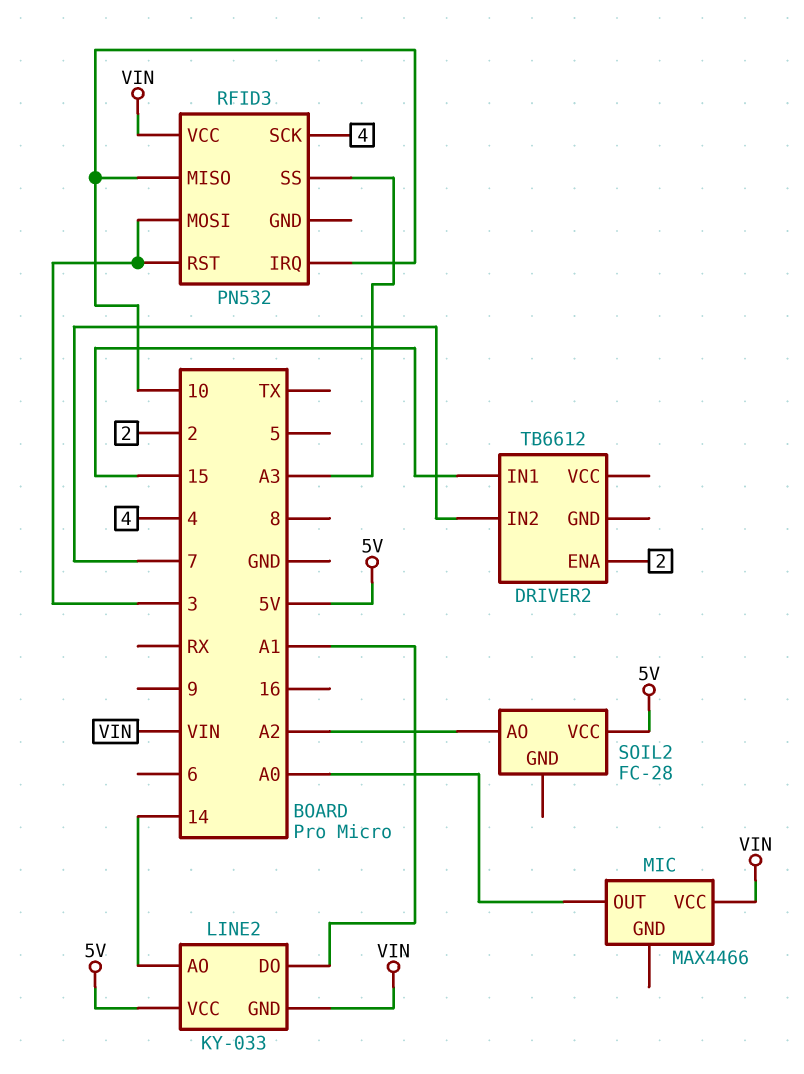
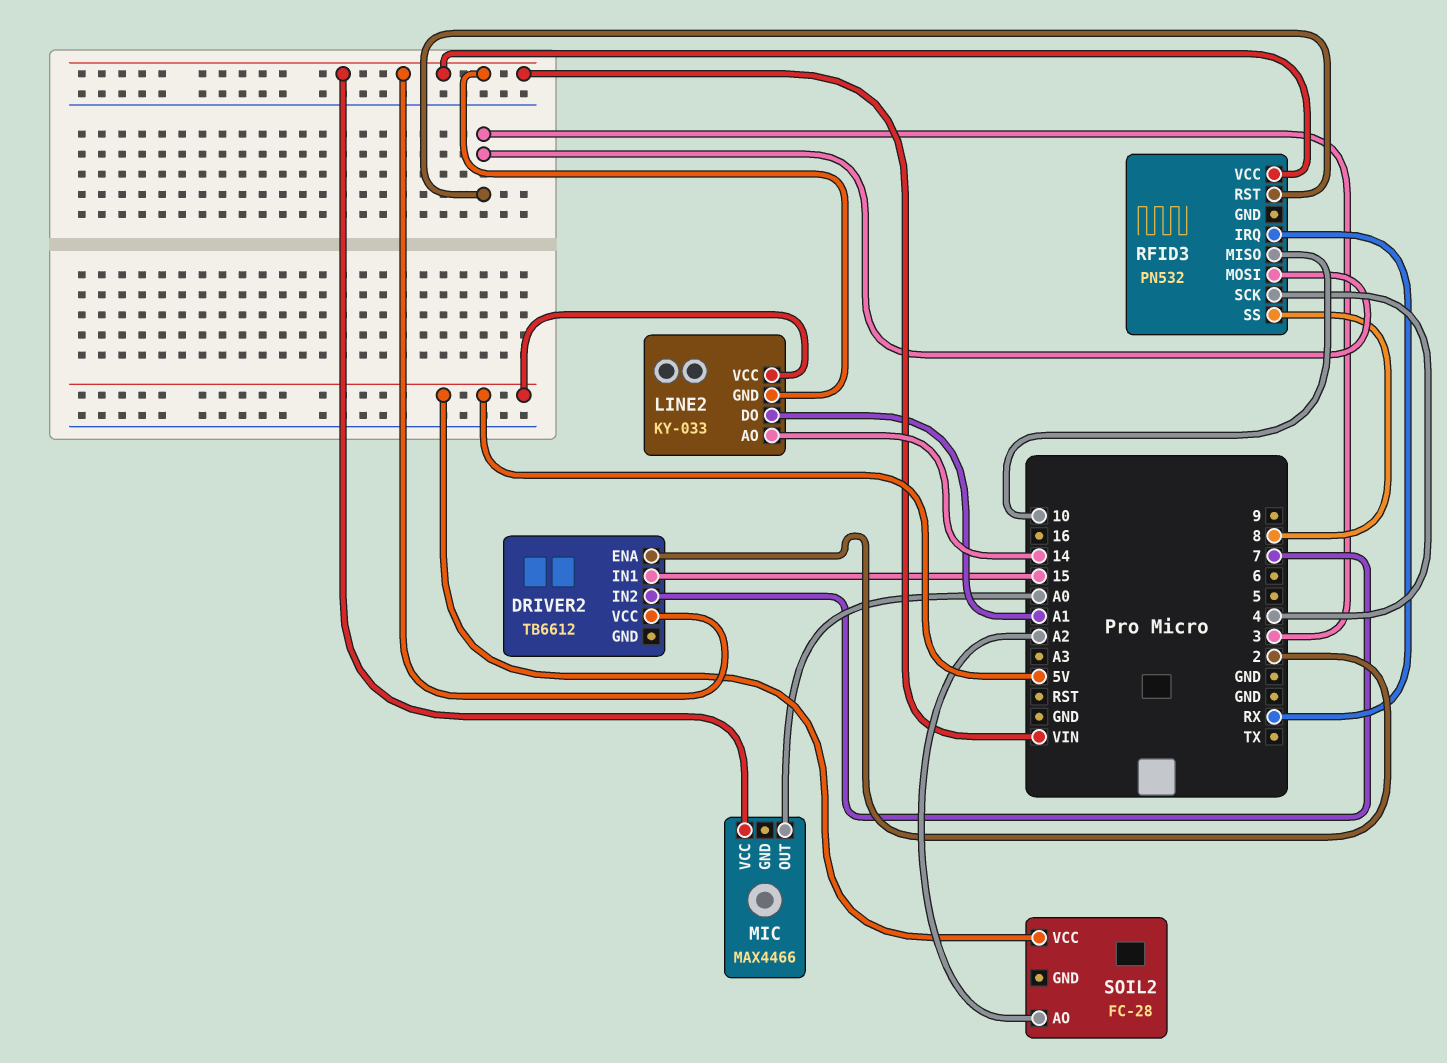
DRIVER2 pin VCC: none -> VIN
RFID3 pin IRQ: 10 -> RX
RFID3 pin SS: A3 -> 8

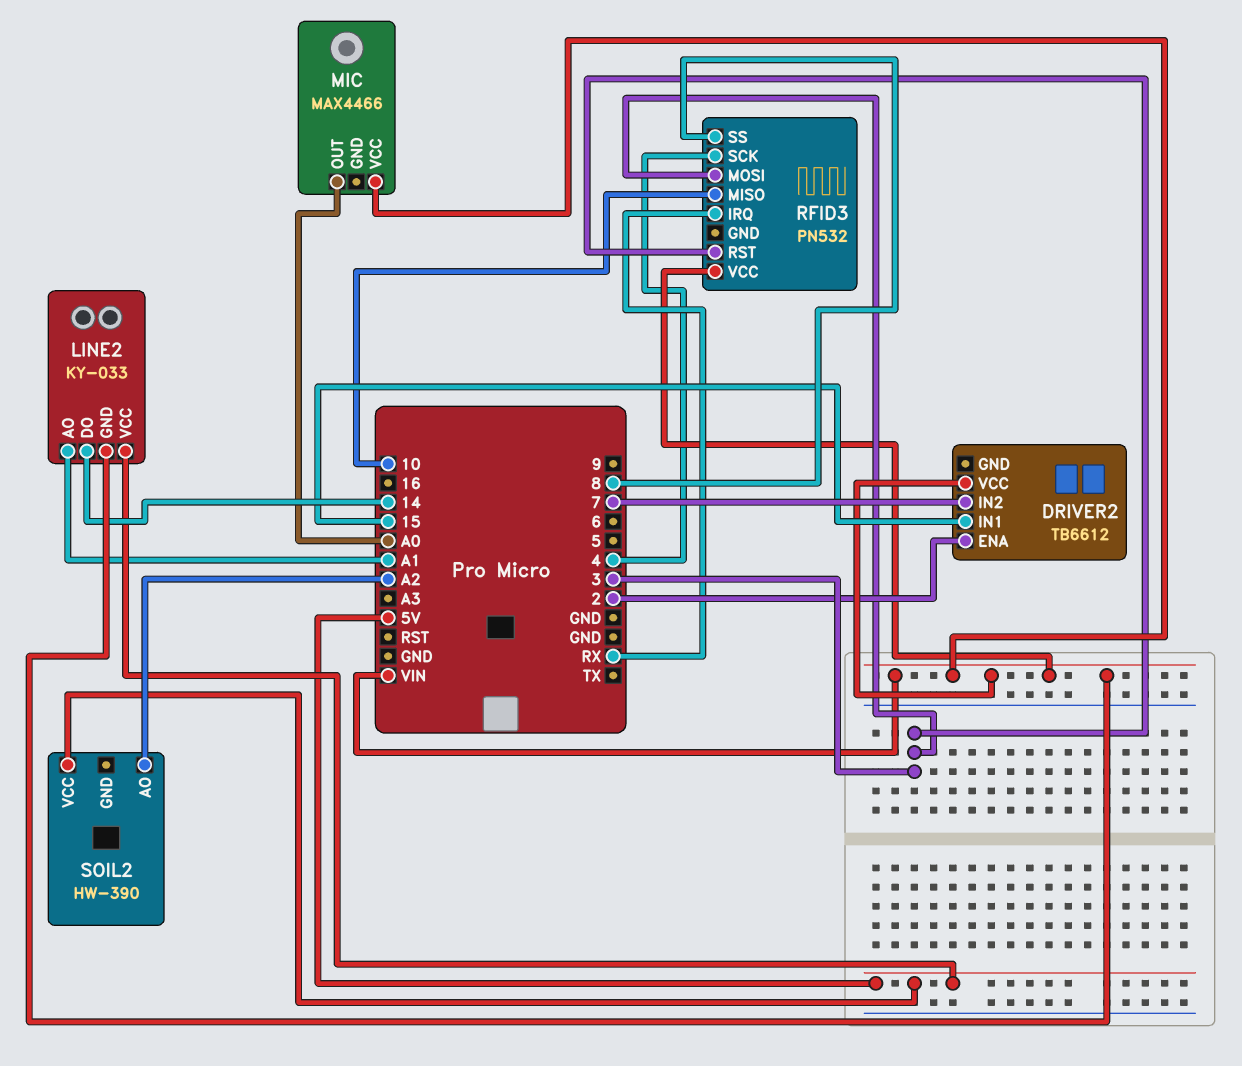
LINE2 pin AO: 14 -> A1
LINE2 pin DO: A1 -> 14
SOIL2: FC-28 -> HW-390

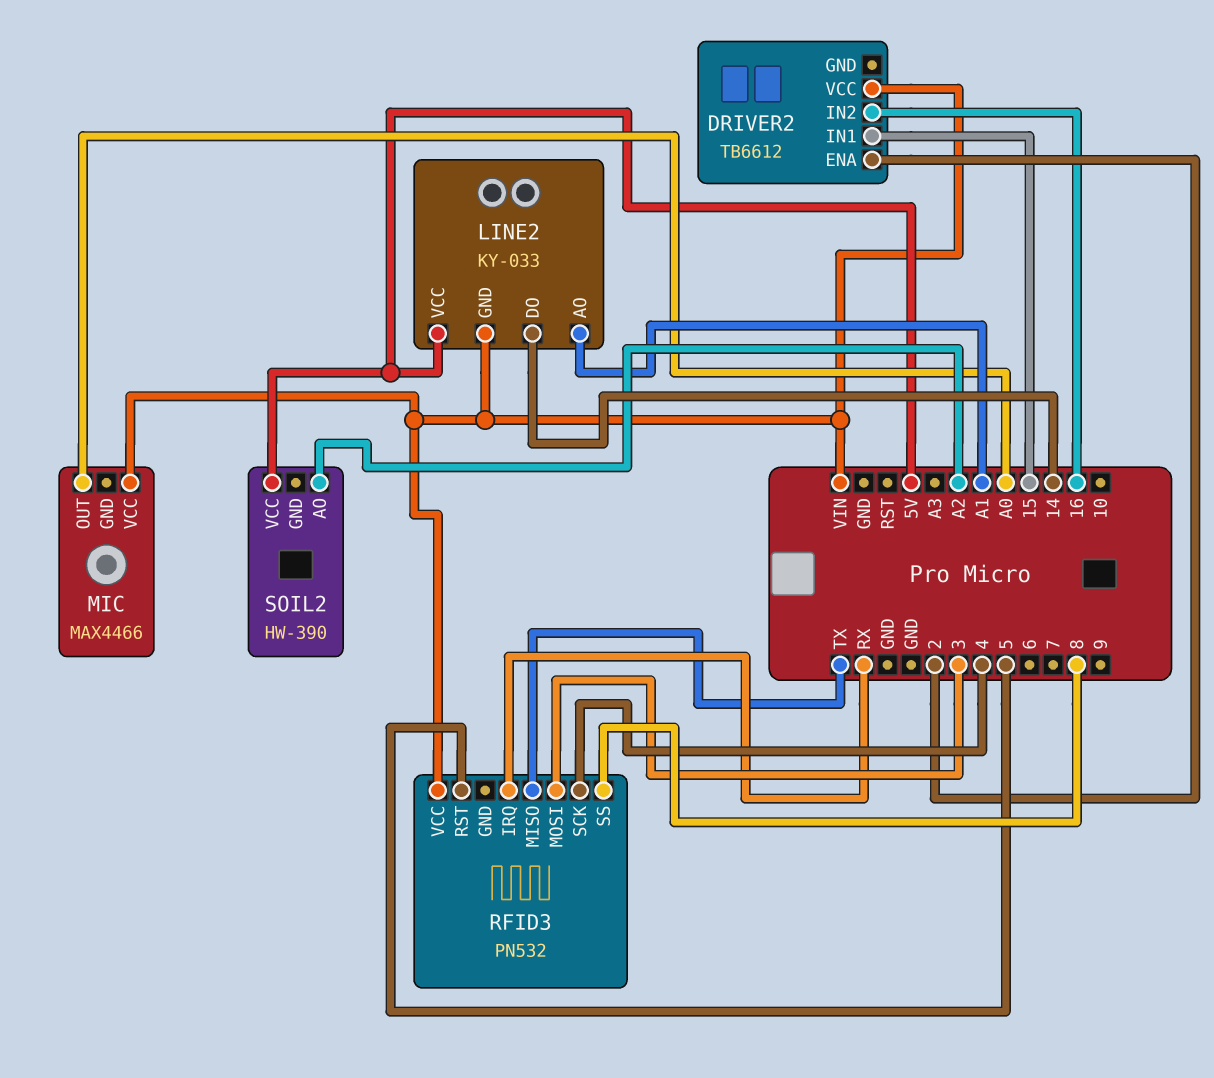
DRIVER2 pin IN2: 7 -> 16
RFID3 pin MISO: 10 -> TX
RFID3 pin RST: 3 -> 5

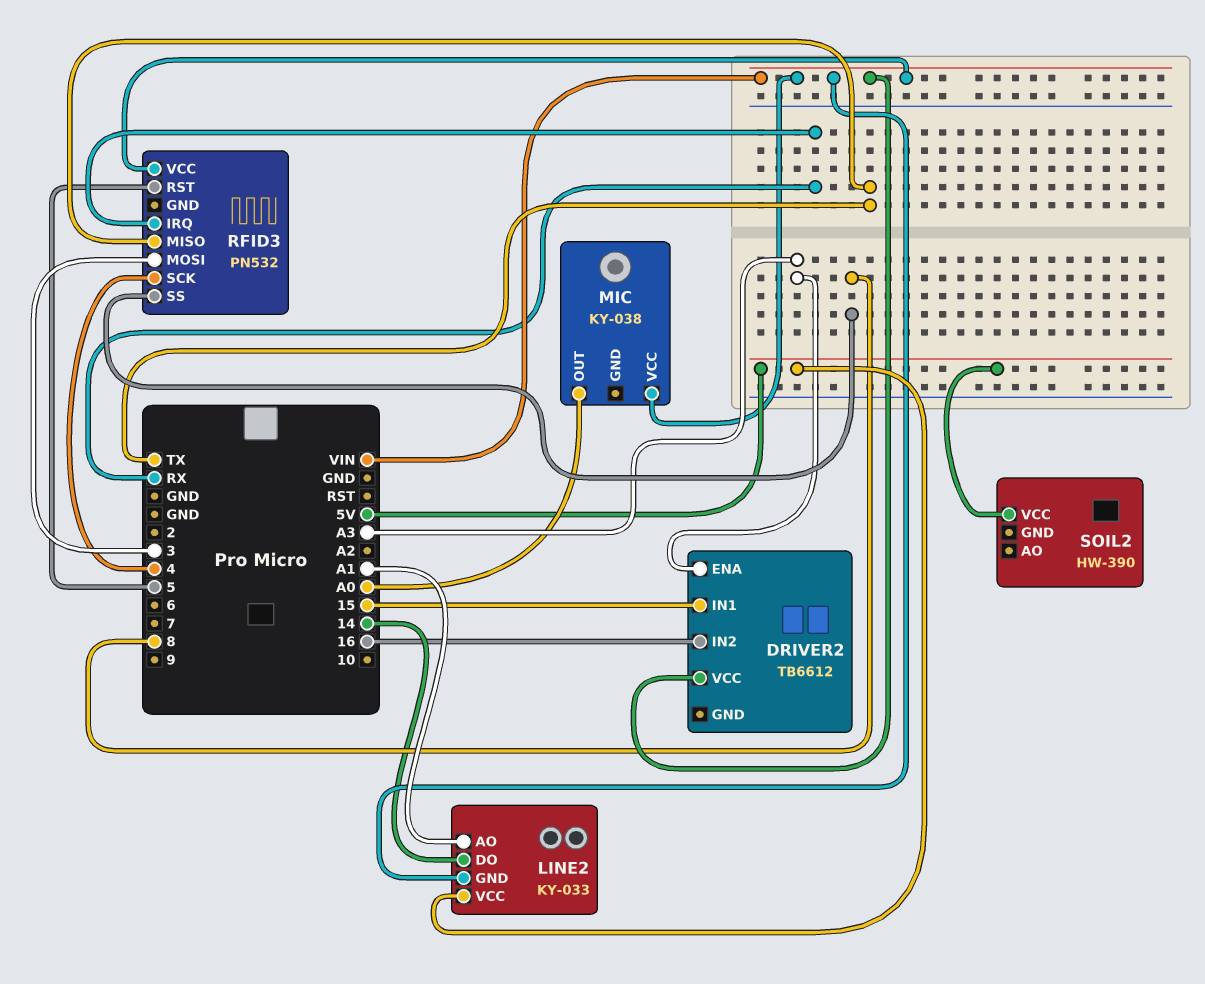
DRIVER2 pin ENA: 2 -> A3
MIC: MAX4466 -> KY-038
SOIL2 pin AO: A2 -> none

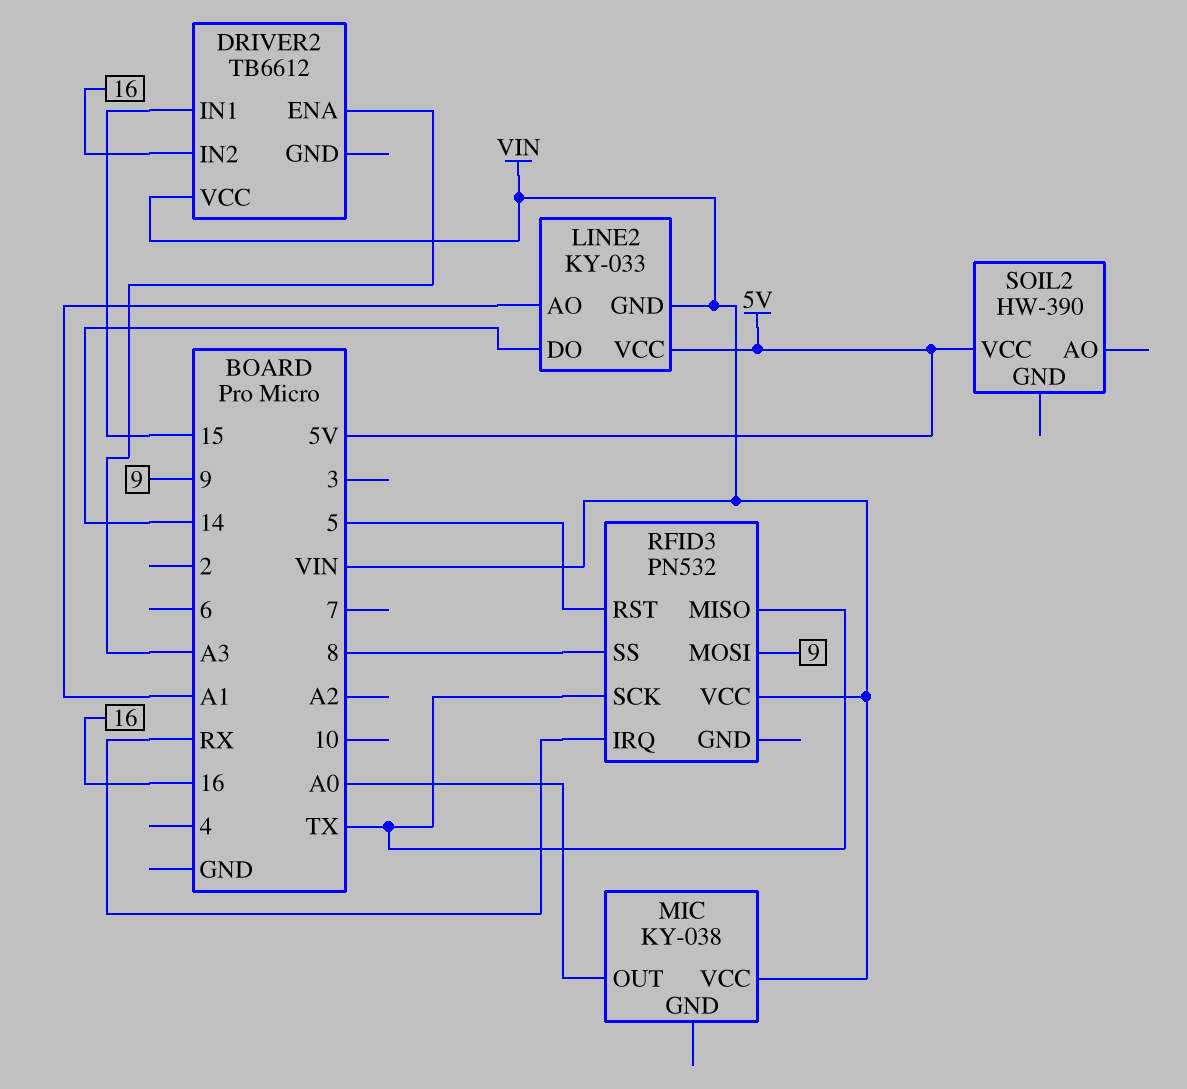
RFID3 pin MOSI: 3 -> 9
RFID3 pin SCK: 4 -> TX

